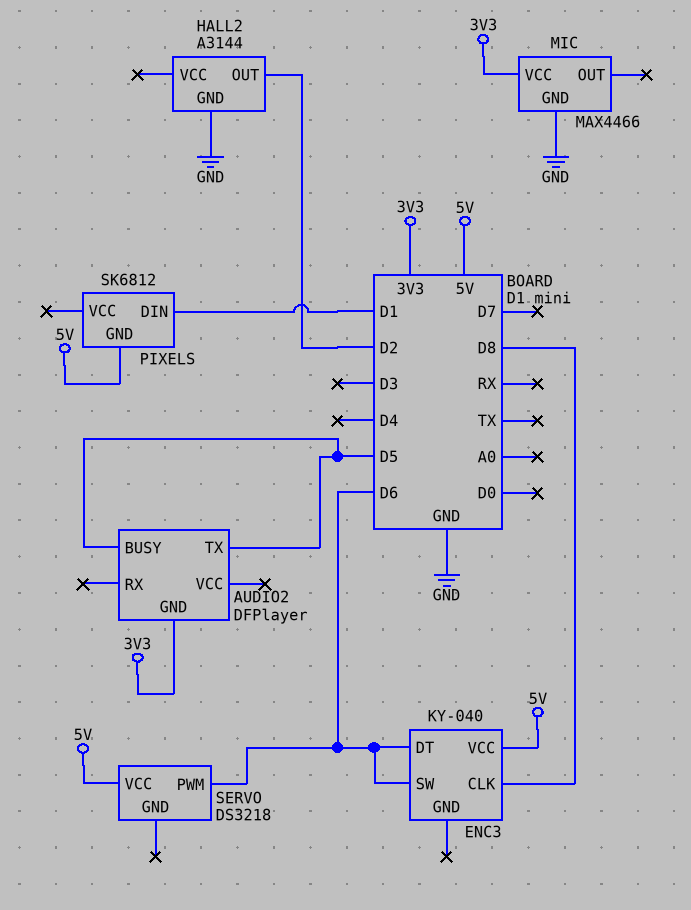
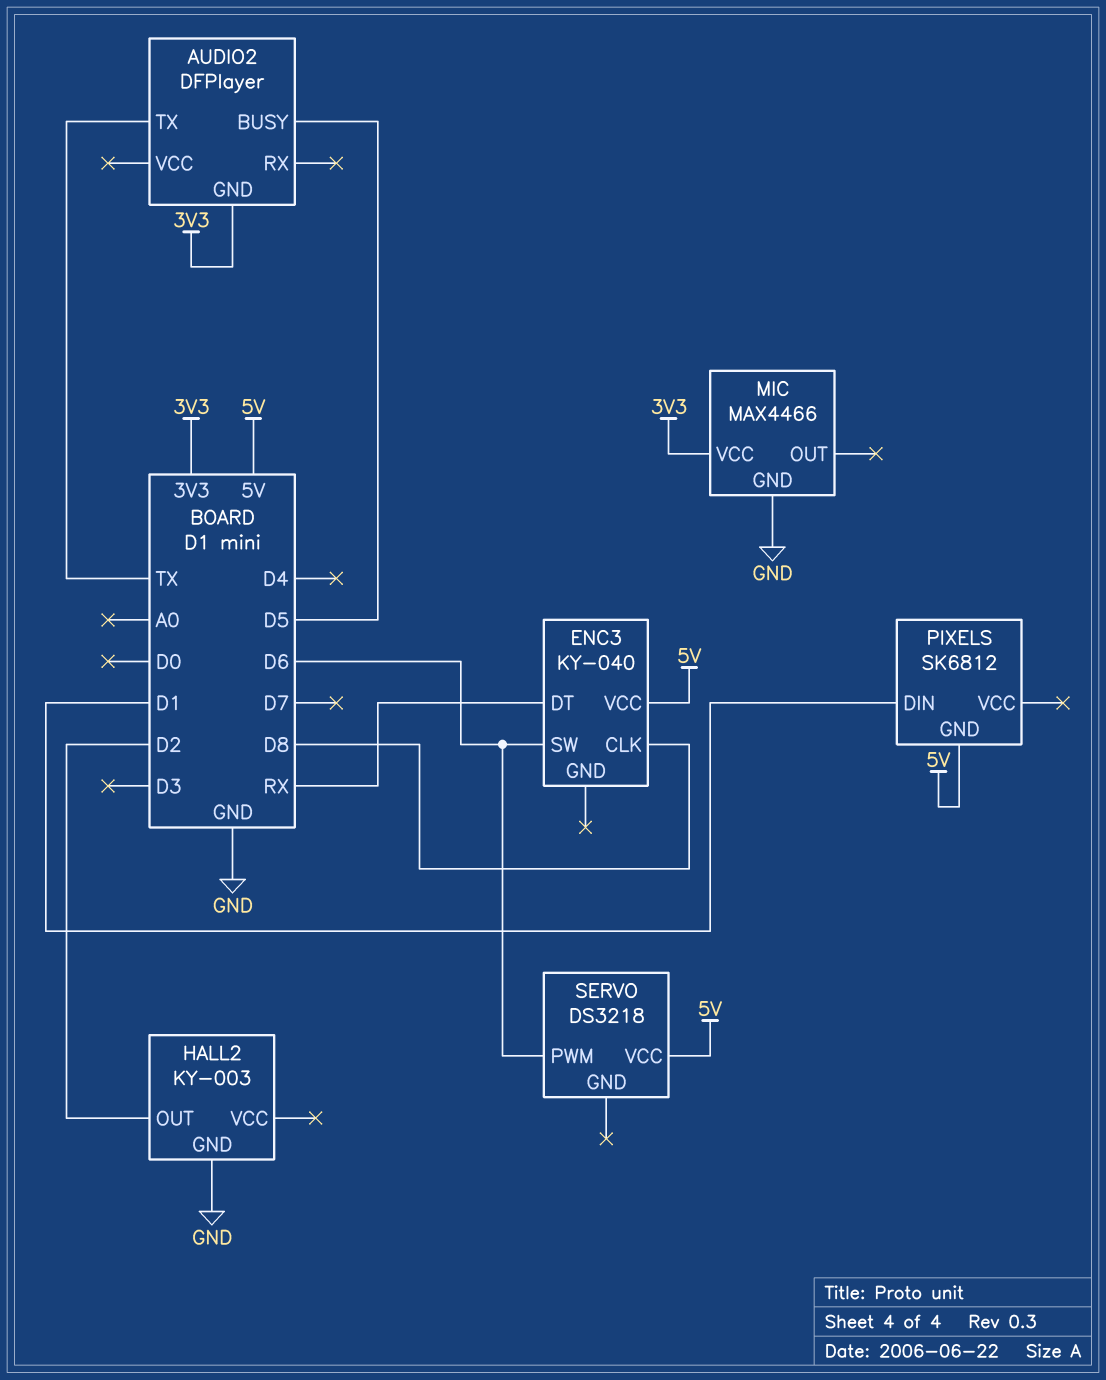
AUDIO2 pin TX: D5 -> TX
ENC3 pin DT: D6 -> RX
HALL2: A3144 -> KY-003

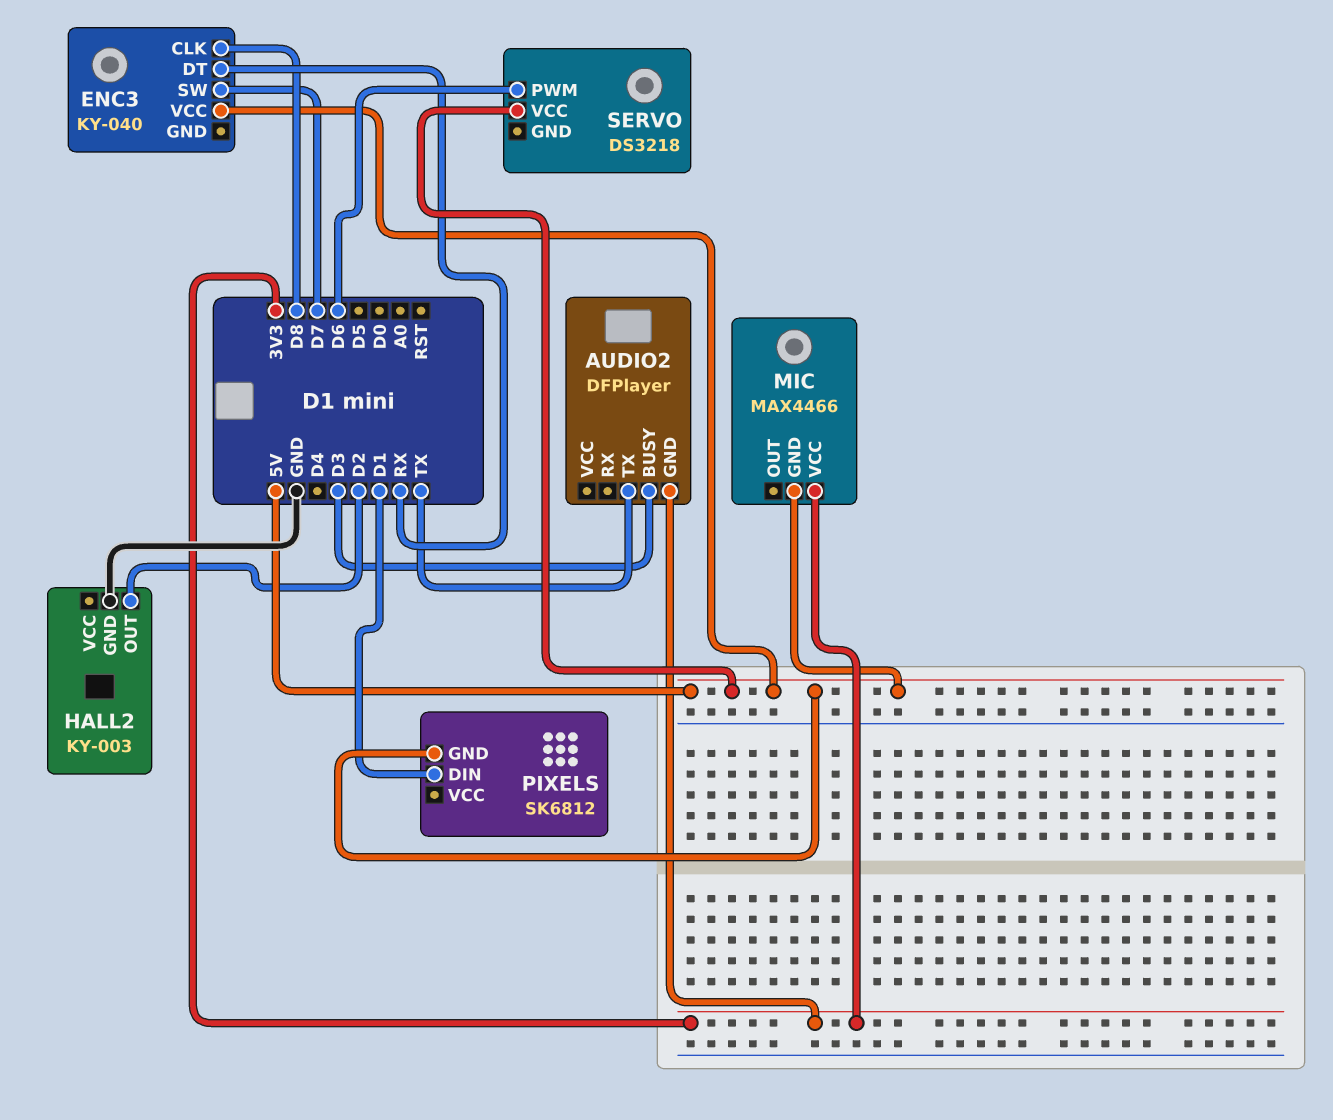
AUDIO2 pin BUSY: D5 -> D3
ENC3 pin SW: D6 -> D7
MIC pin GND: GND -> 5V

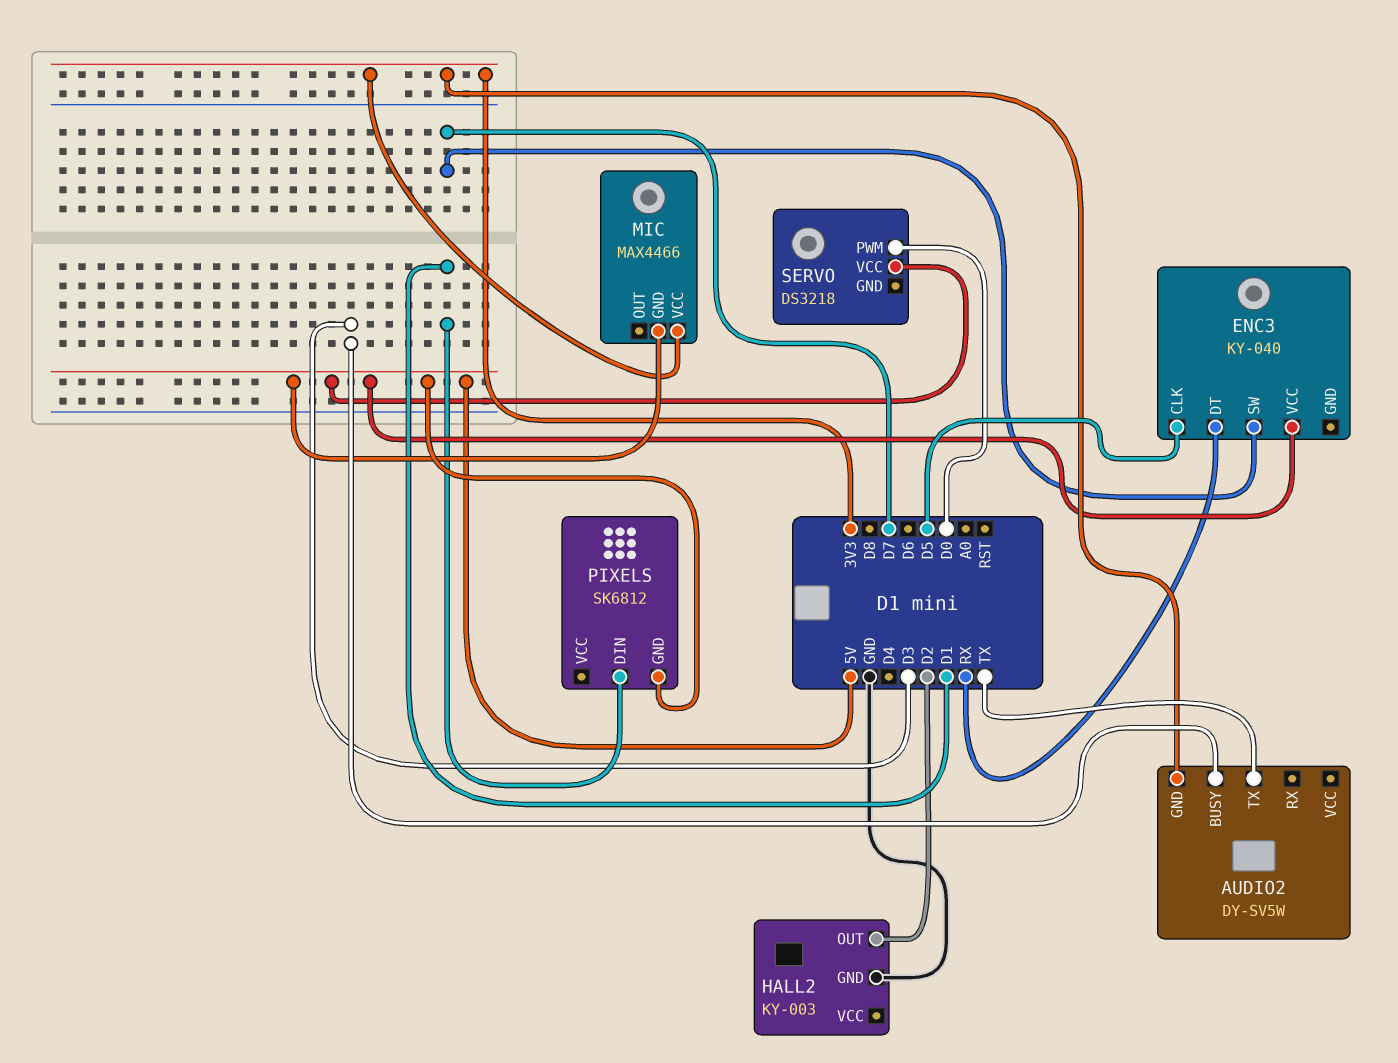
AUDIO2: DFPlayer -> DY-SV5W
ENC3 pin CLK: D8 -> D5
SERVO pin PWM: D6 -> D0

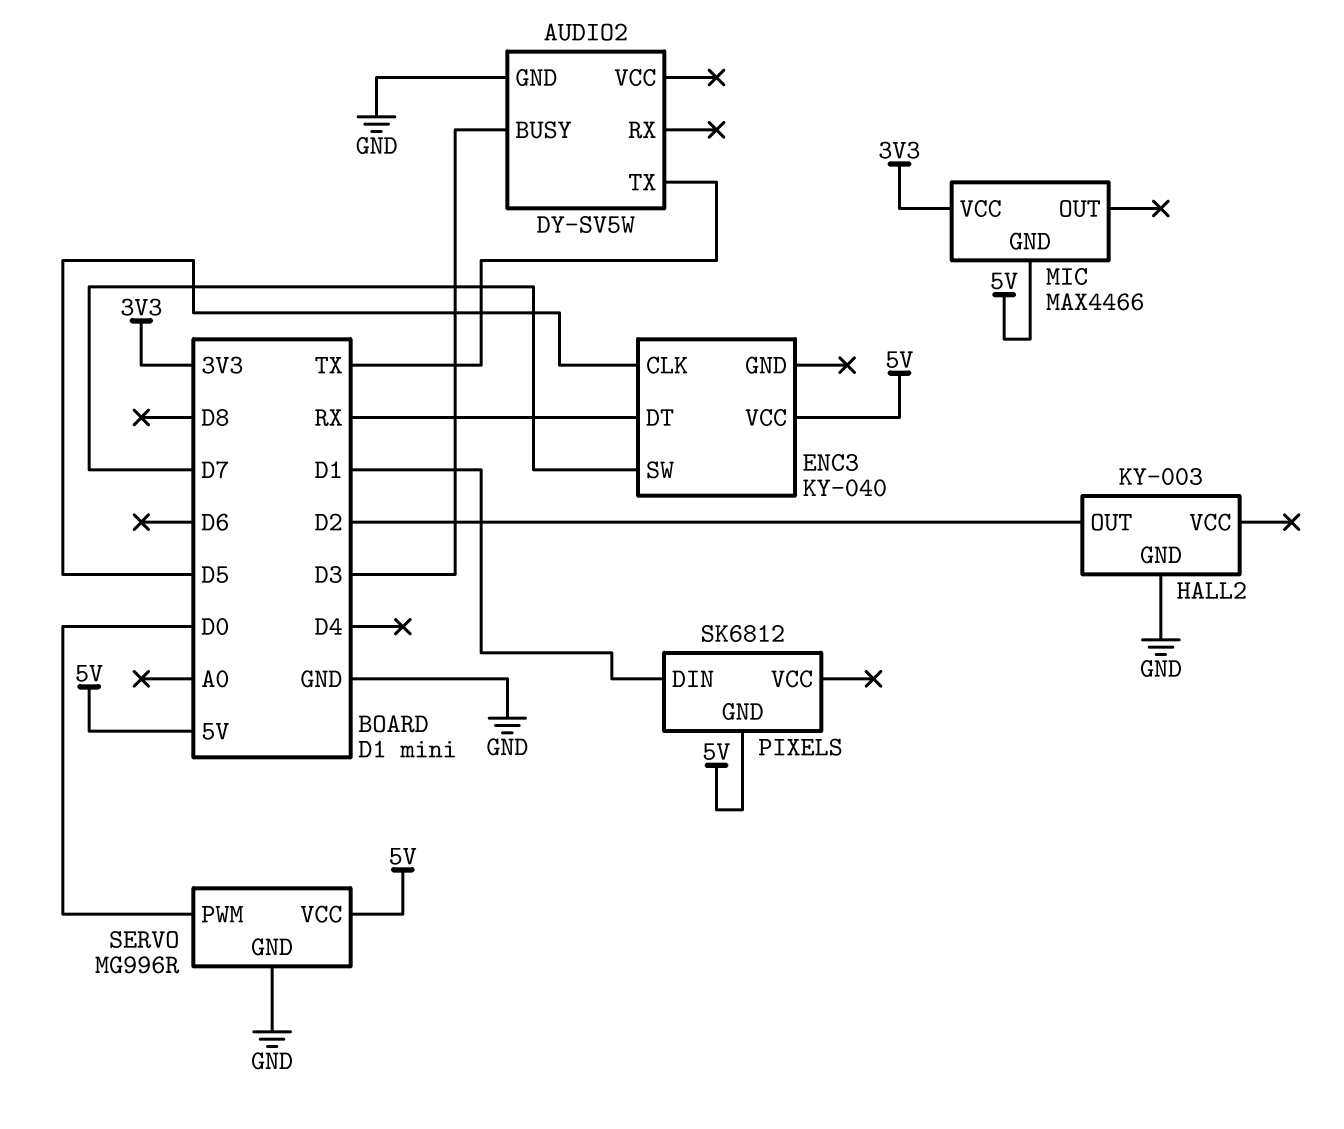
AUDIO2 pin GND: 3V3 -> GND
SERVO: DS3218 -> MG996R
SERVO pin GND: none -> GND

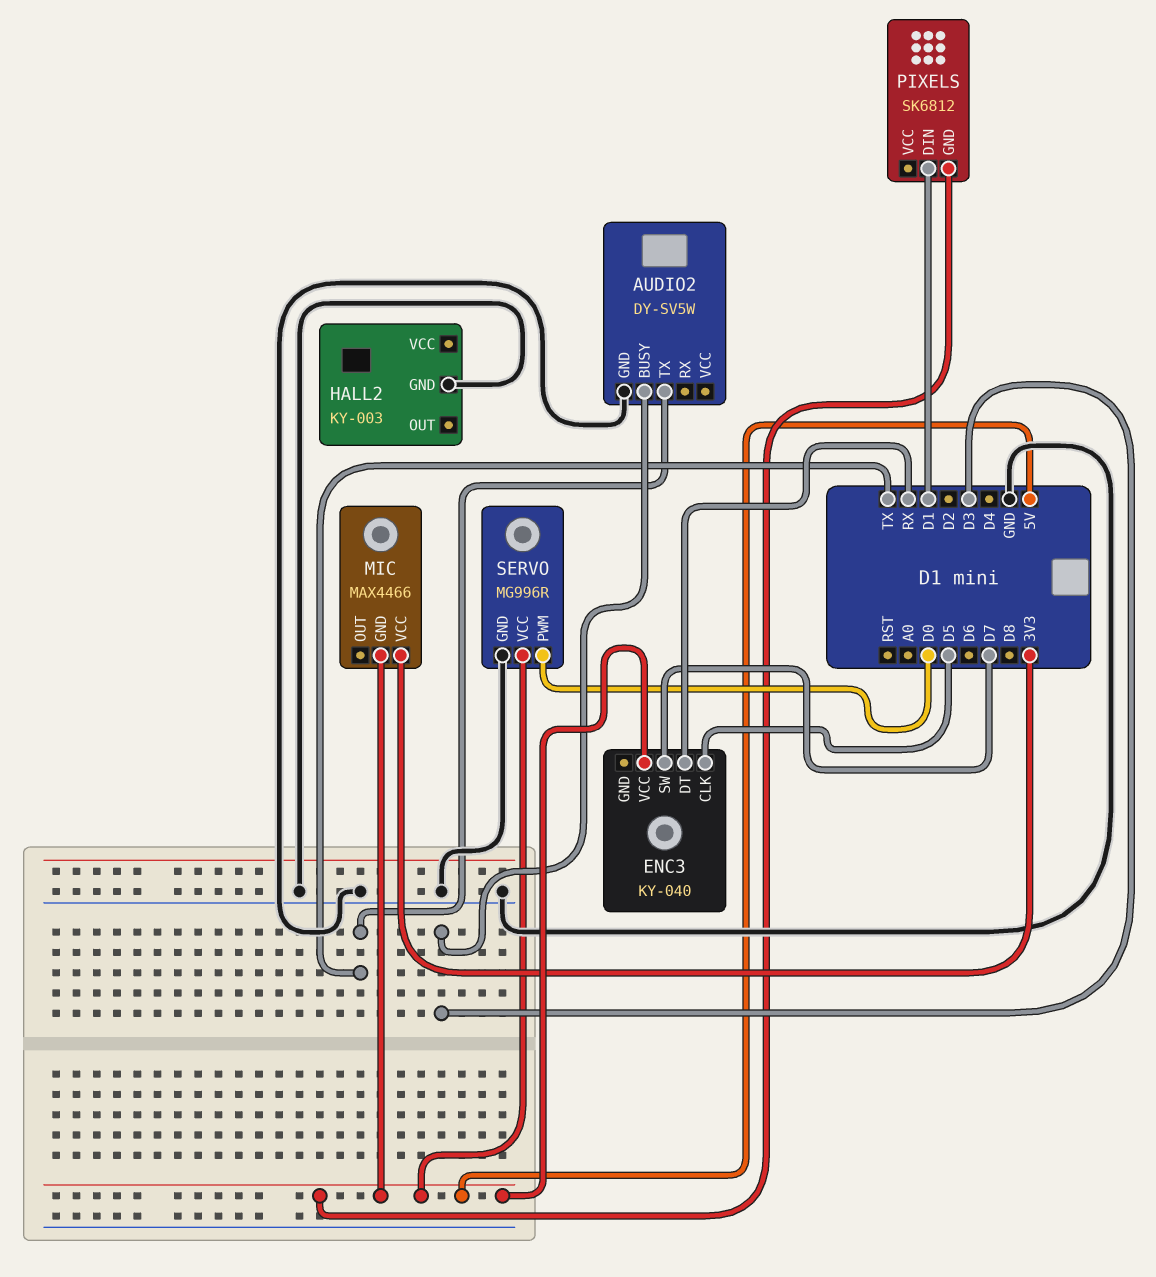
HALL2 pin OUT: D2 -> none

